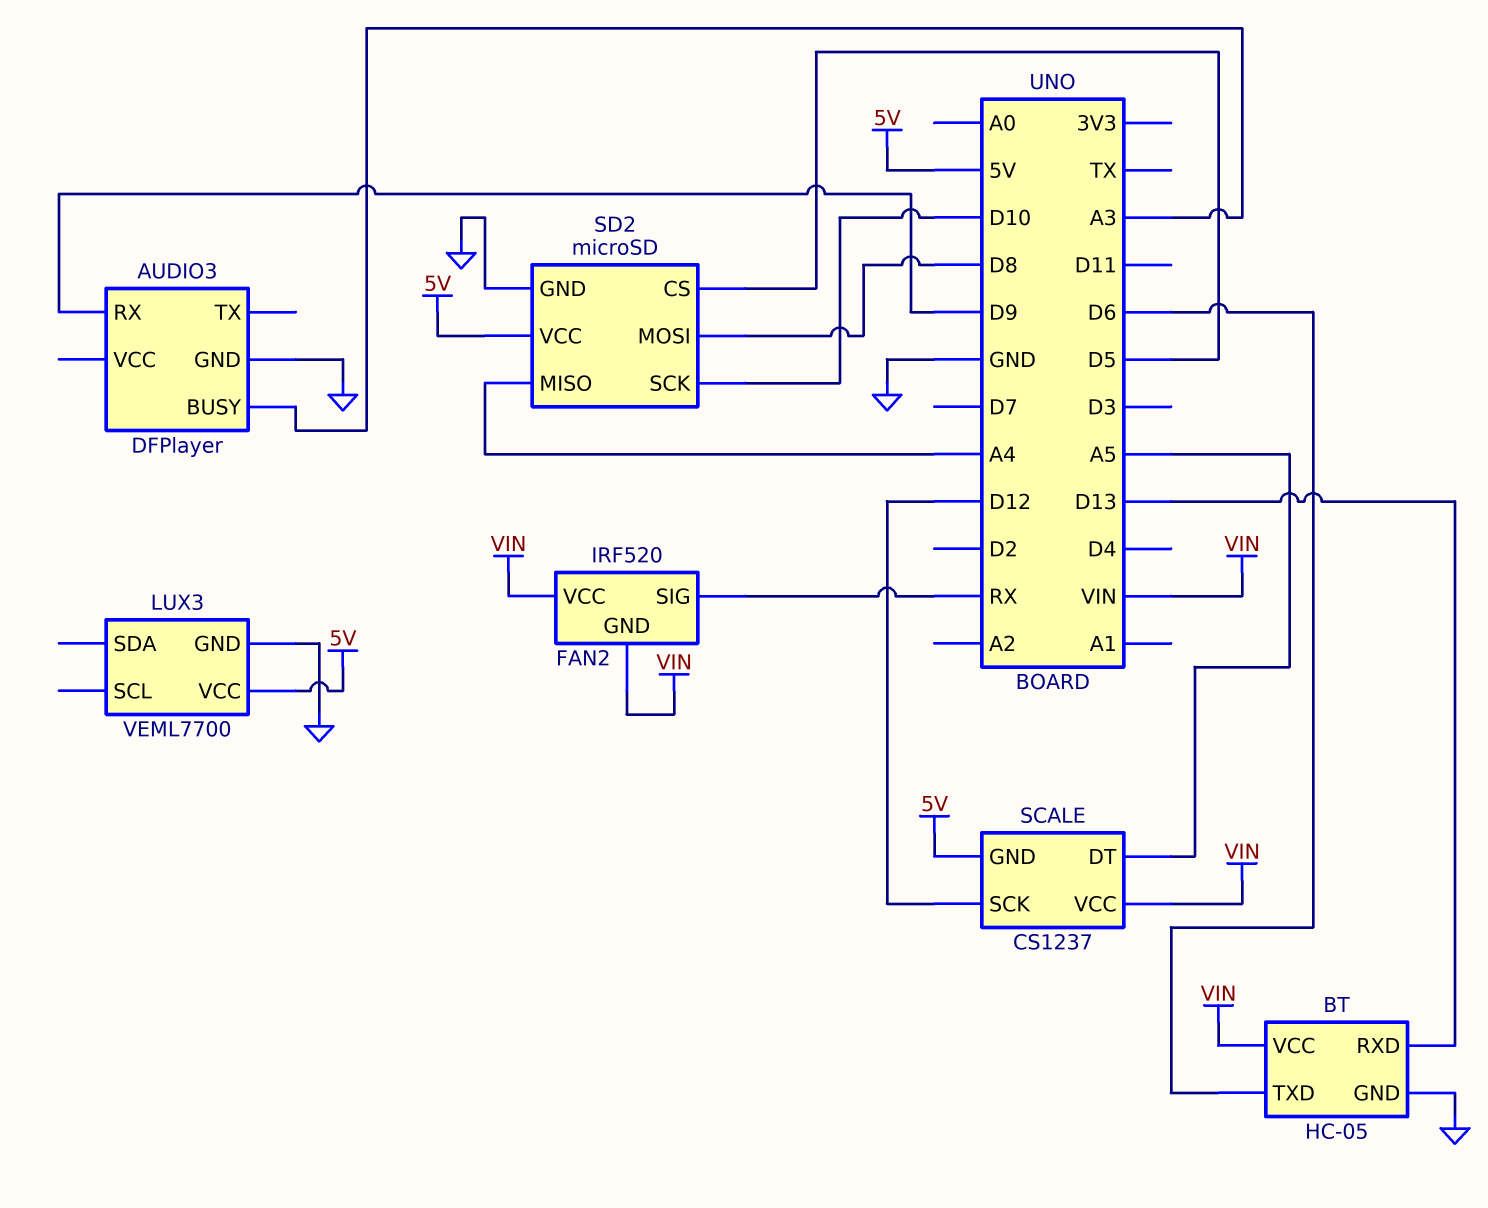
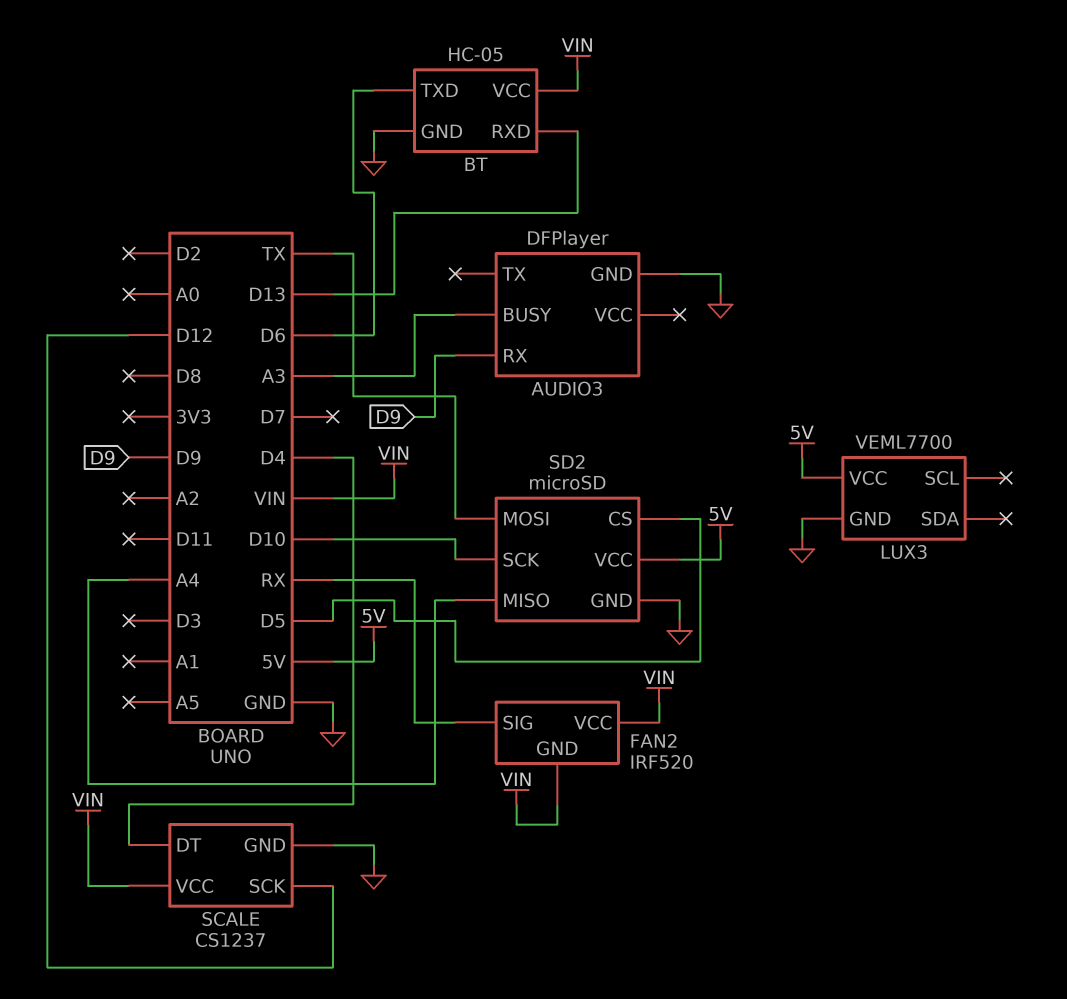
SCALE pin DT: A5 -> D4
SCALE pin GND: 5V -> GND
SD2 pin MOSI: D8 -> TX

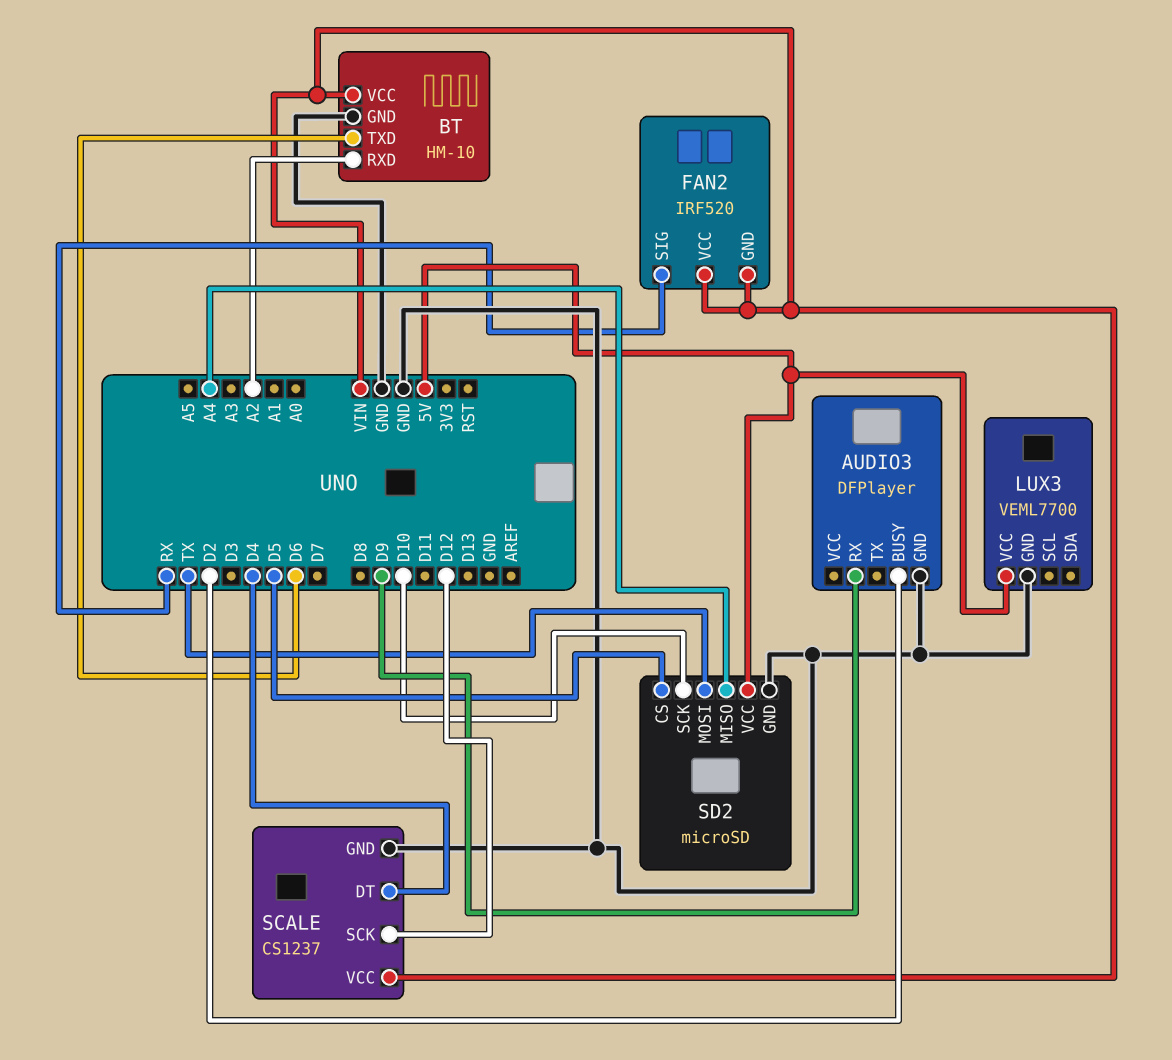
AUDIO3 pin BUSY: A3 -> D2
BT: HC-05 -> HM-10
BT pin RXD: D13 -> A2

